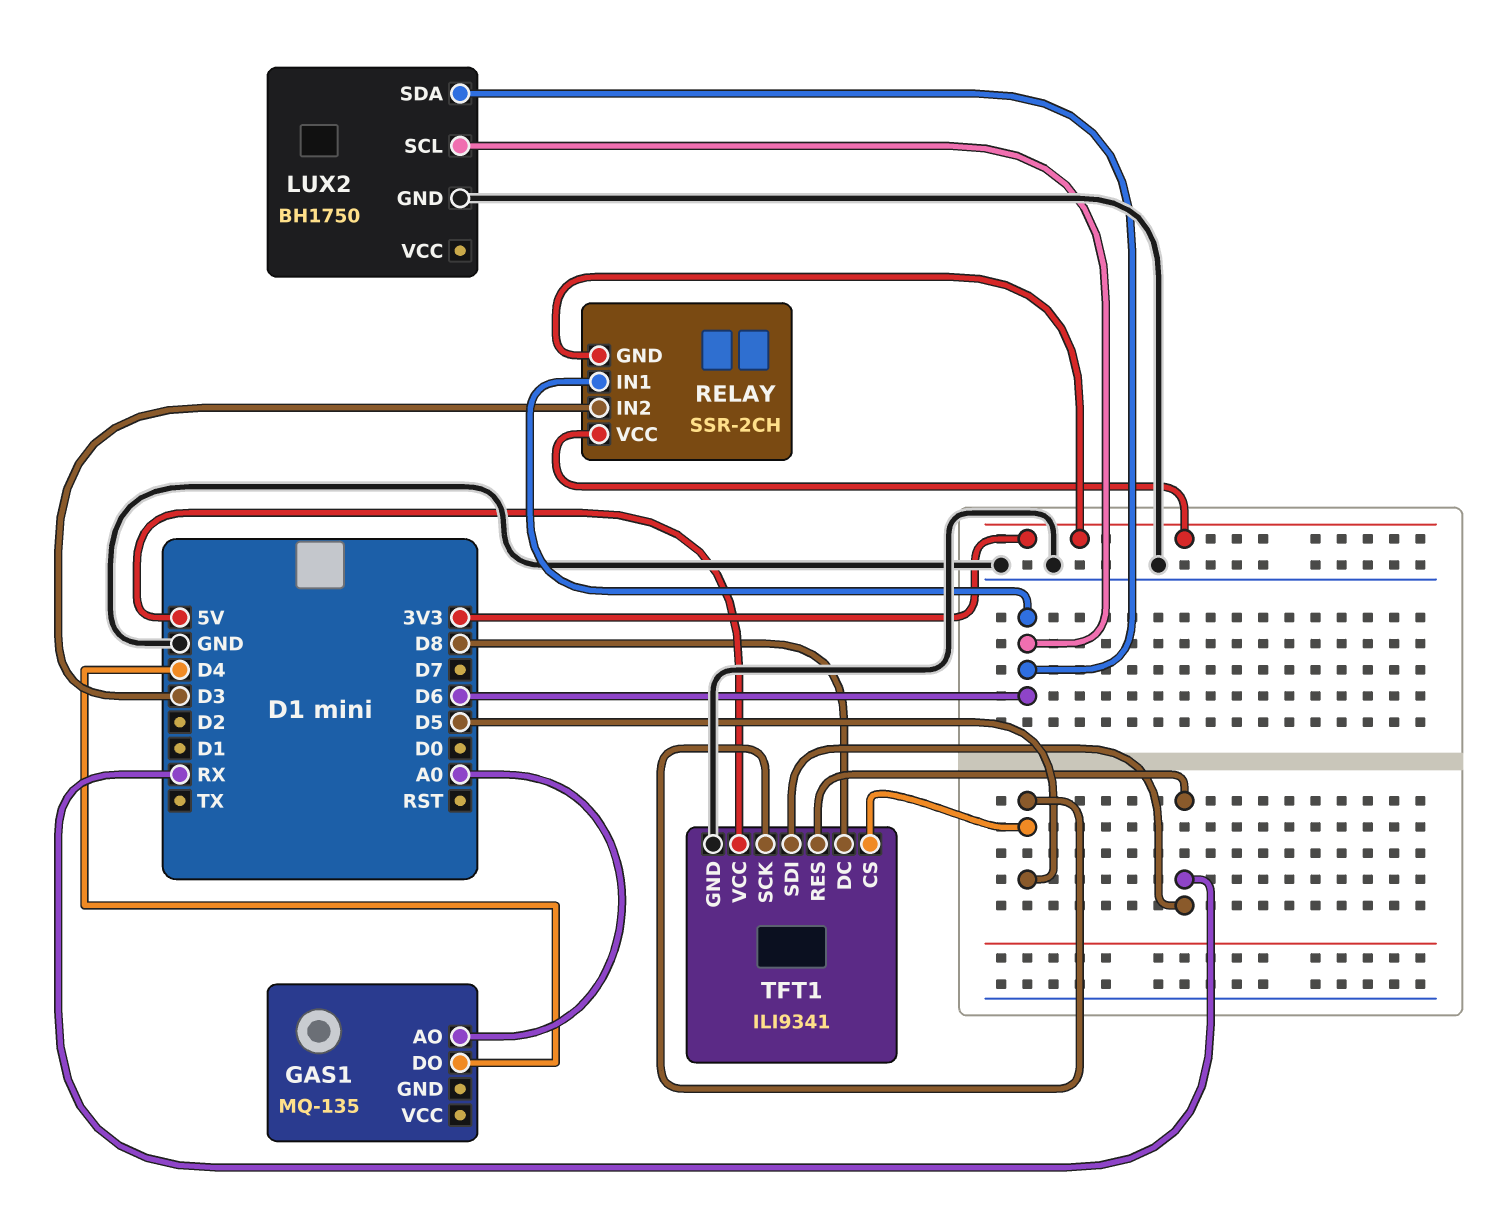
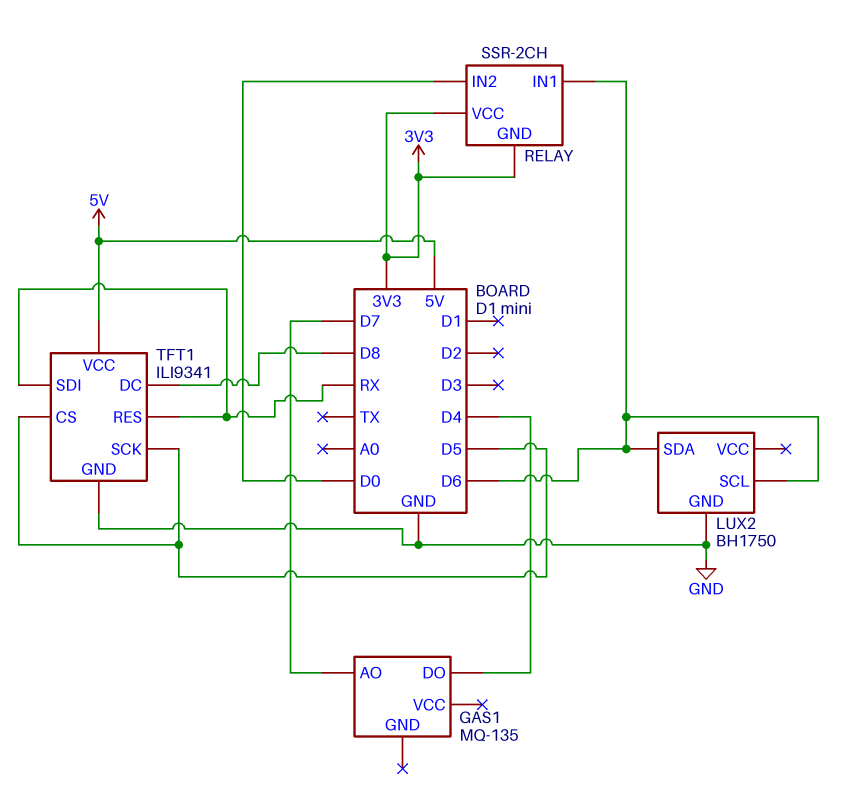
GAS1 pin AO: A0 -> D7
RELAY pin IN2: D3 -> D0

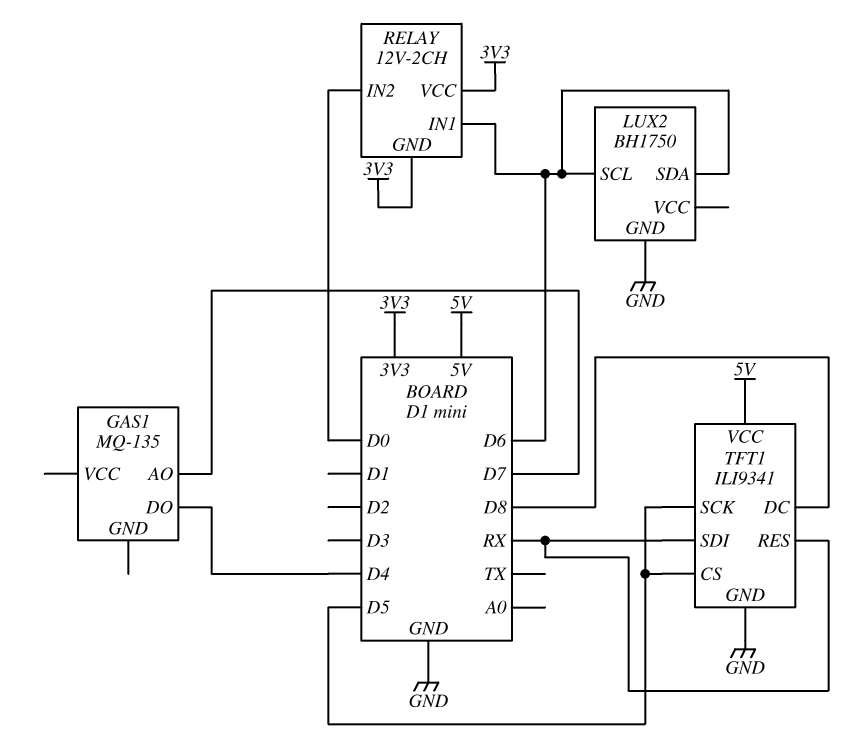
RELAY: SSR-2CH -> 12V-2CH

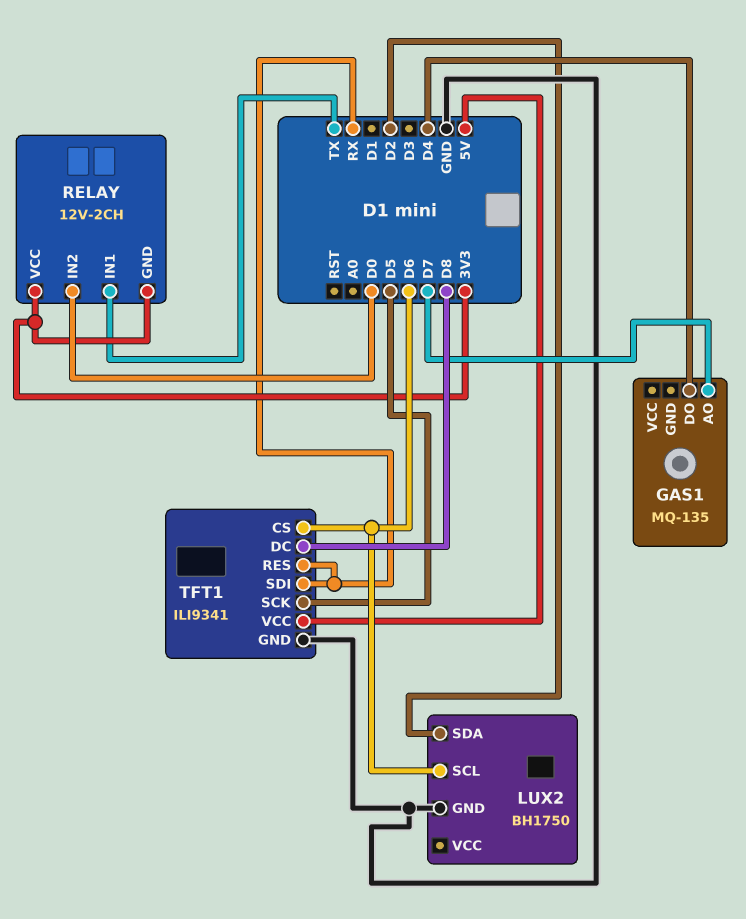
LUX2 pin SDA: D6 -> D2
RELAY pin IN1: D6 -> TX
TFT1 pin CS: D5 -> D6

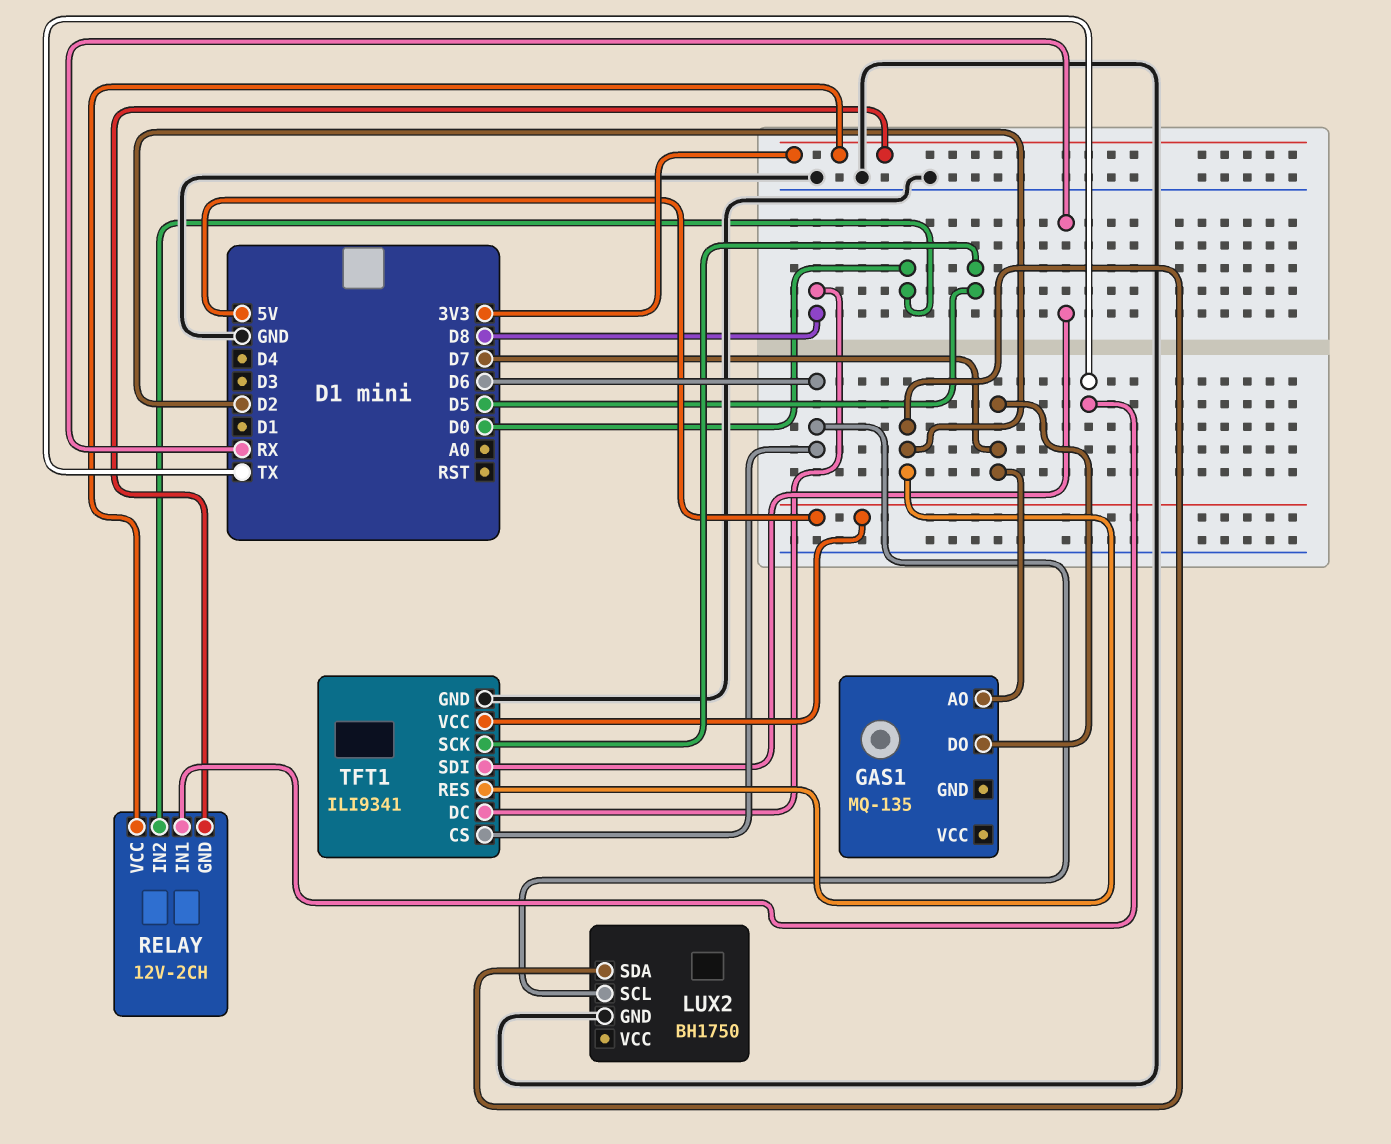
GAS1 pin DO: D4 -> D7
TFT1 pin RES: RX -> D2

